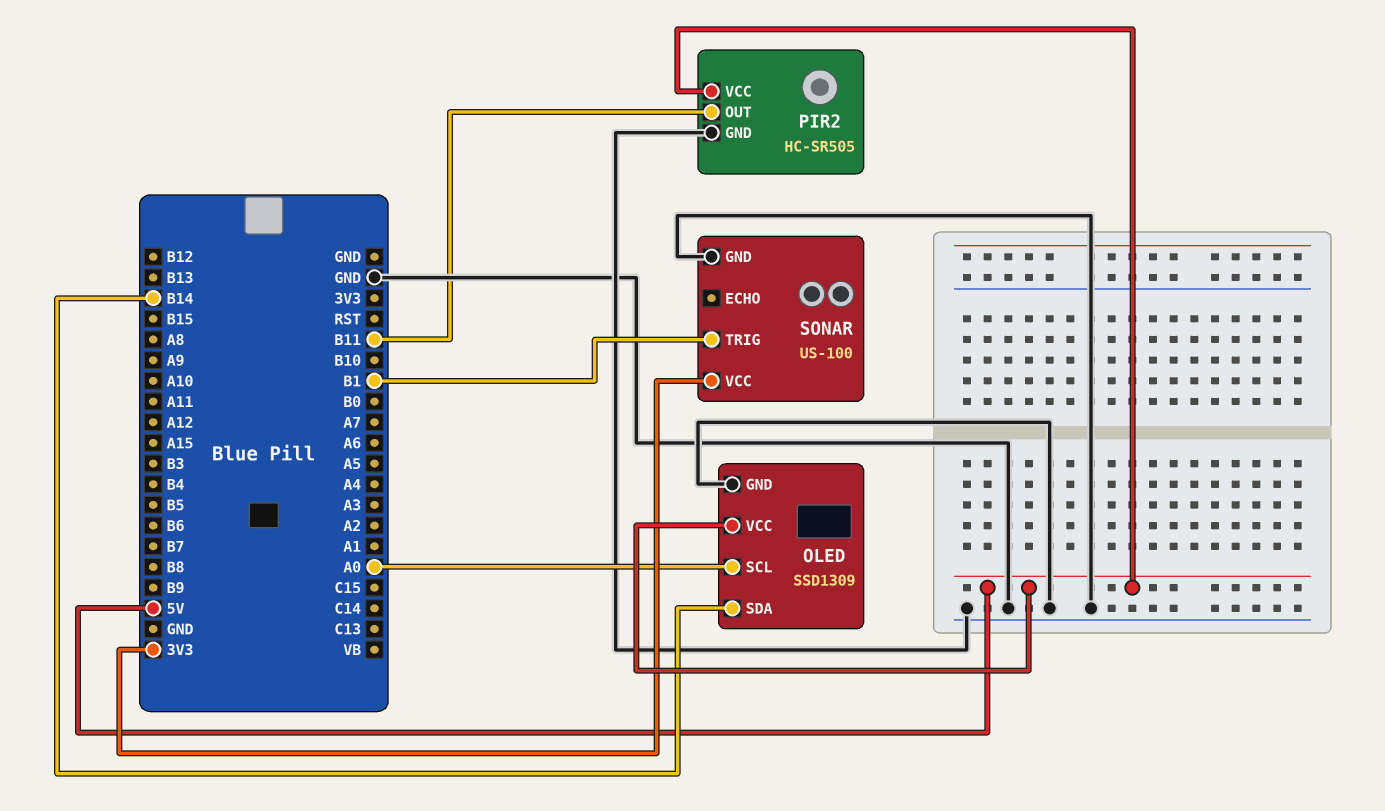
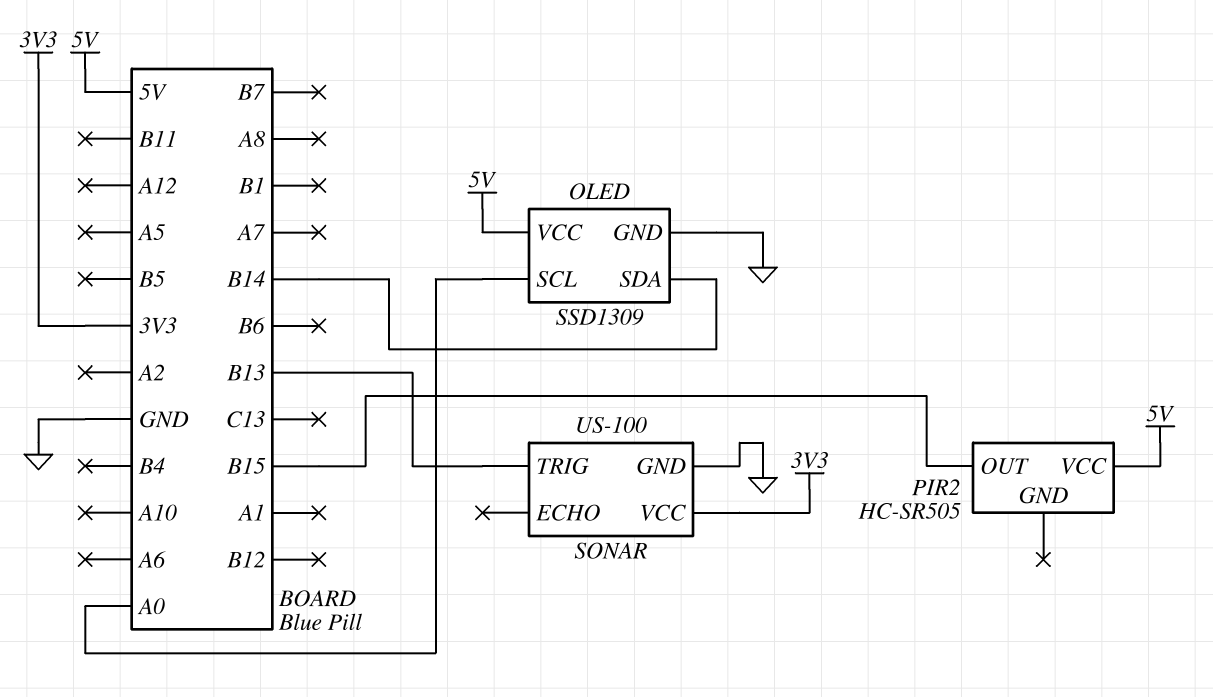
PIR2 pin GND: GND -> none
PIR2 pin OUT: B11 -> B15
SONAR pin TRIG: B1 -> B13

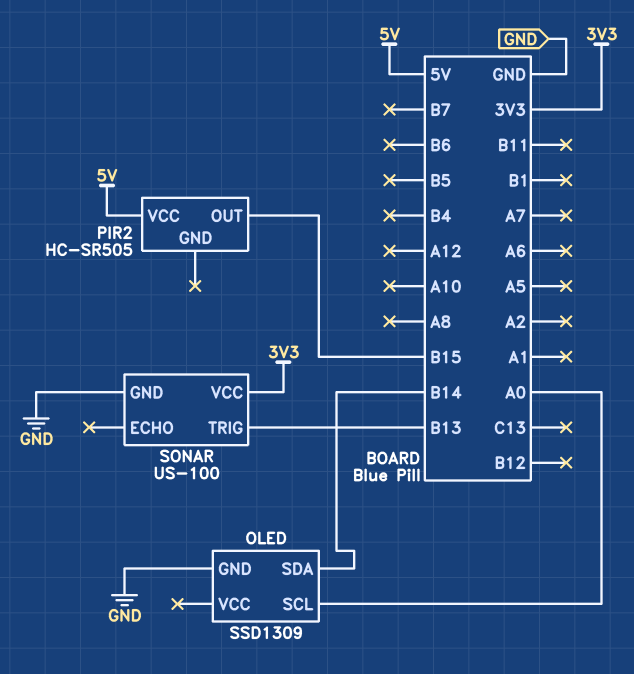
OLED pin VCC: 5V -> none

